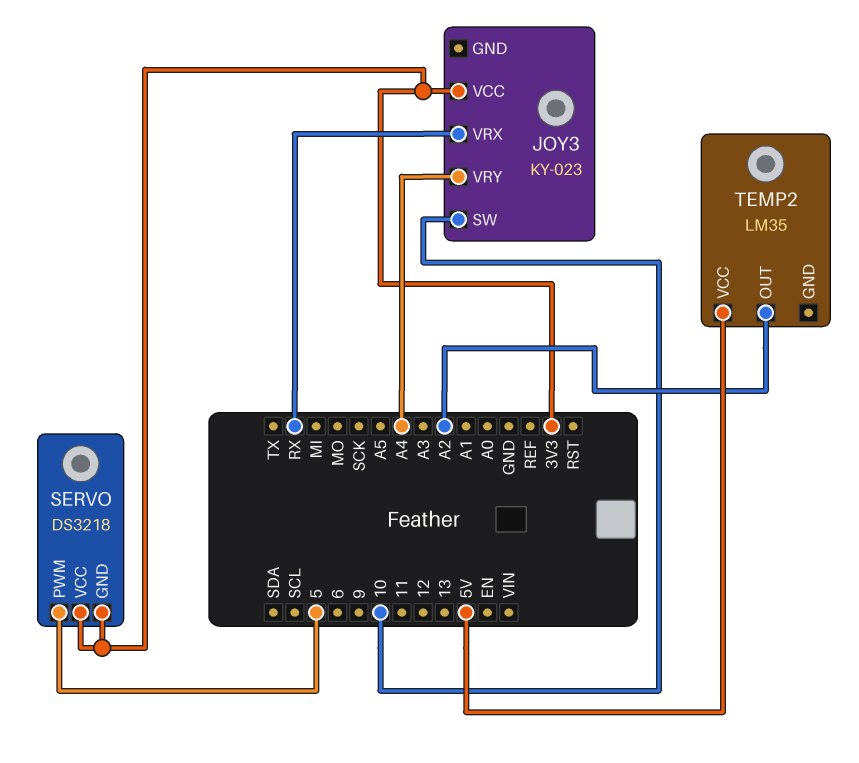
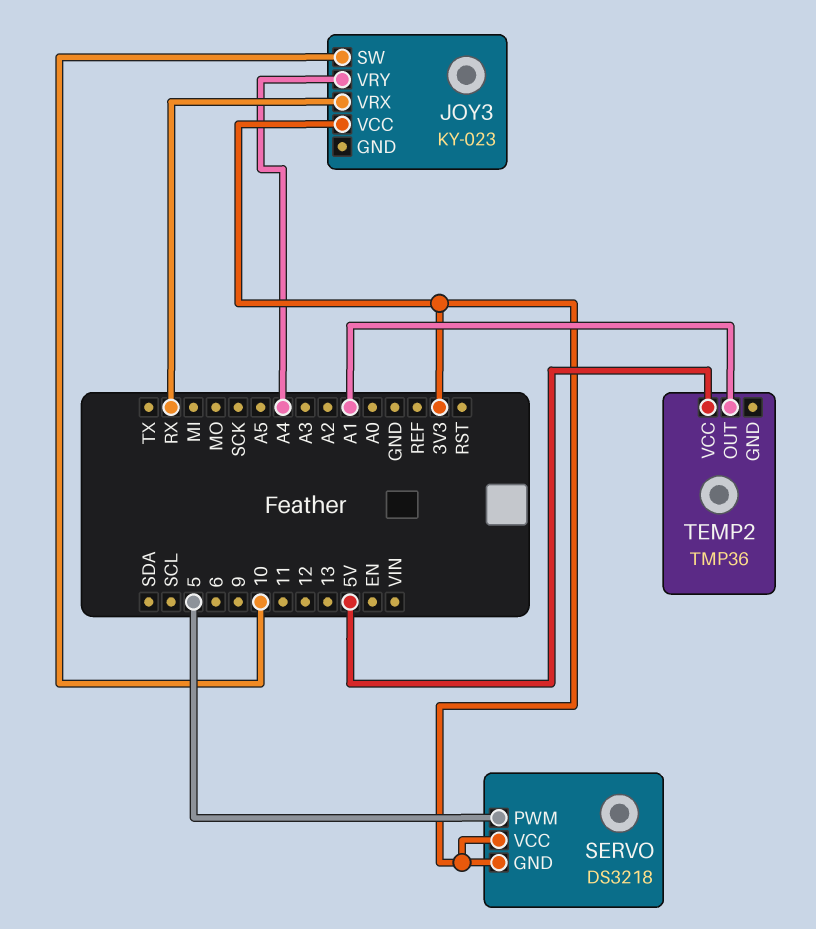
TEMP2: LM35 -> TMP36
TEMP2 pin OUT: A2 -> A1

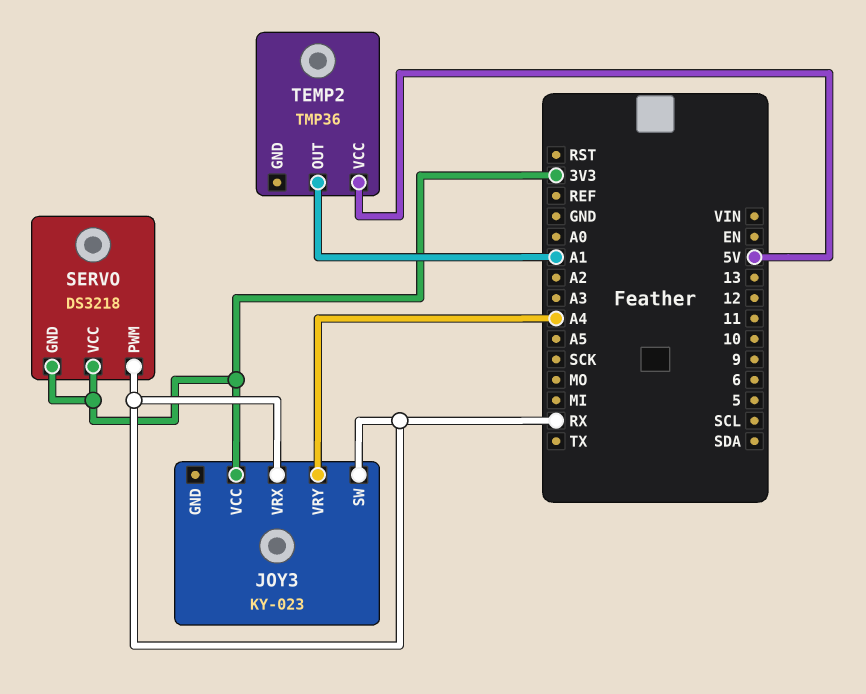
JOY3 pin SW: 10 -> RX
SERVO pin PWM: 5 -> RX

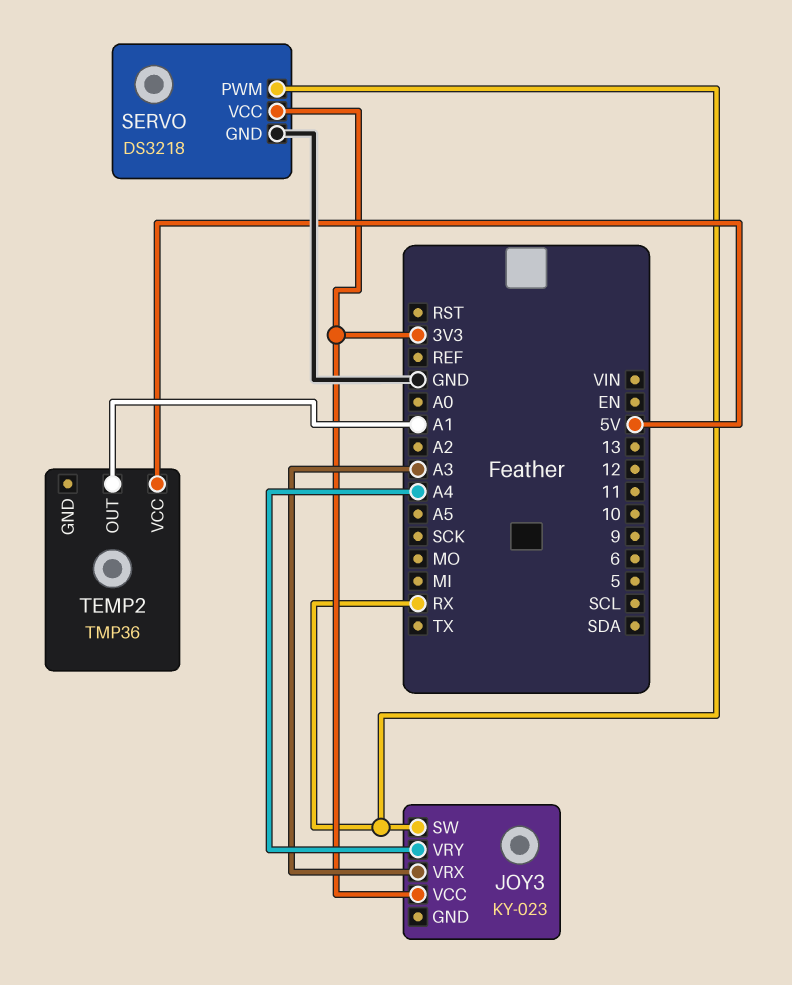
JOY3 pin VRX: RX -> A3
SERVO pin GND: 3V3 -> GND

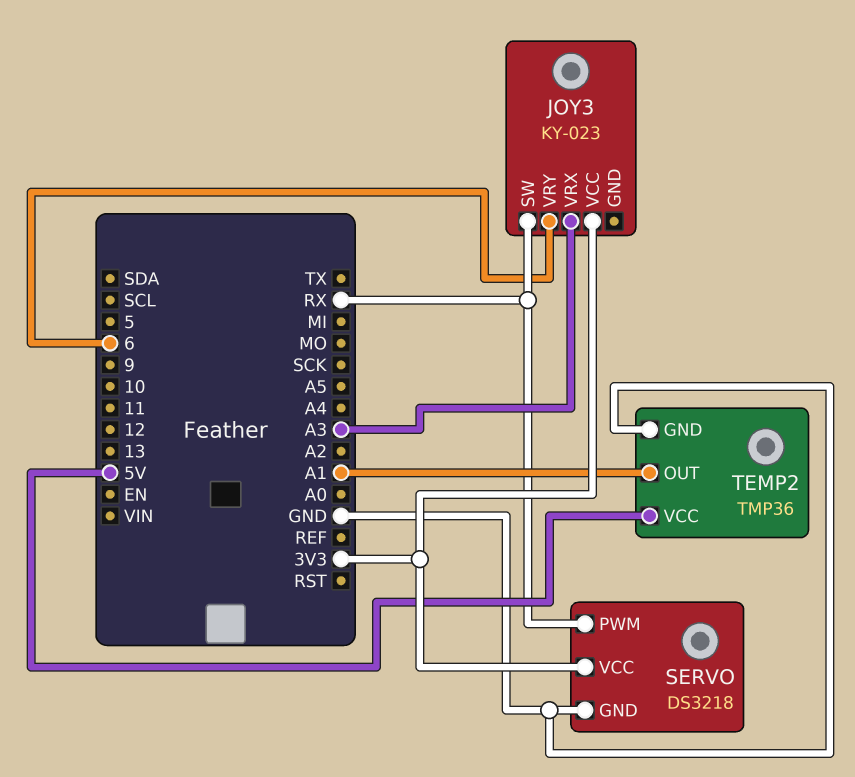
JOY3 pin VRY: A4 -> 6
TEMP2 pin GND: none -> GND

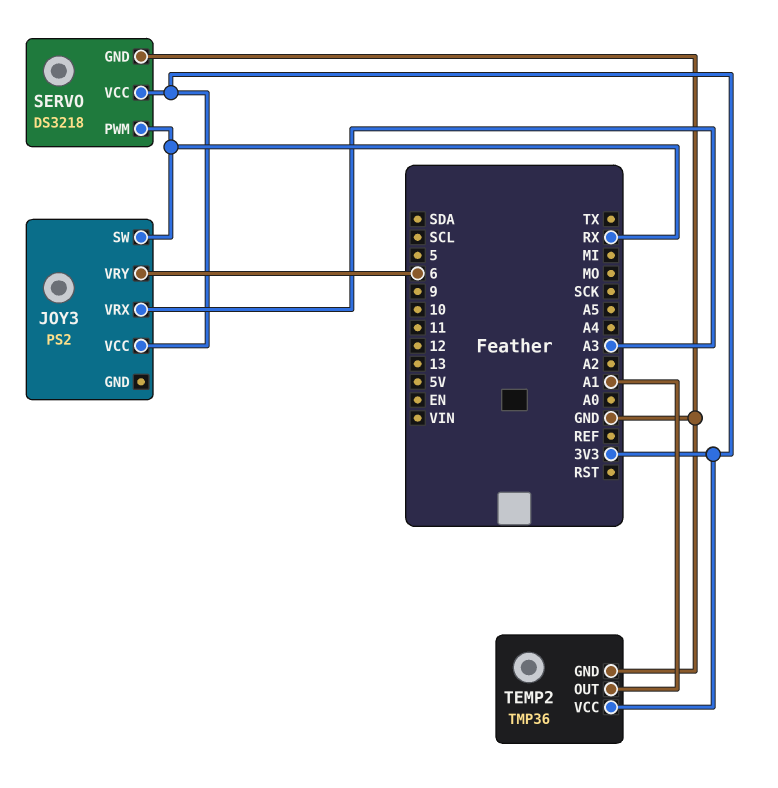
JOY3: KY-023 -> PS2
TEMP2 pin VCC: 5V -> 3V3

